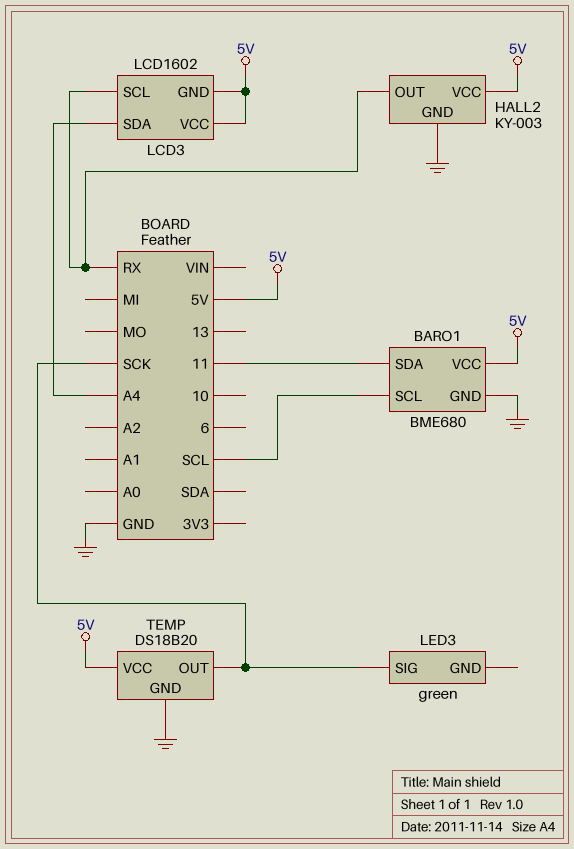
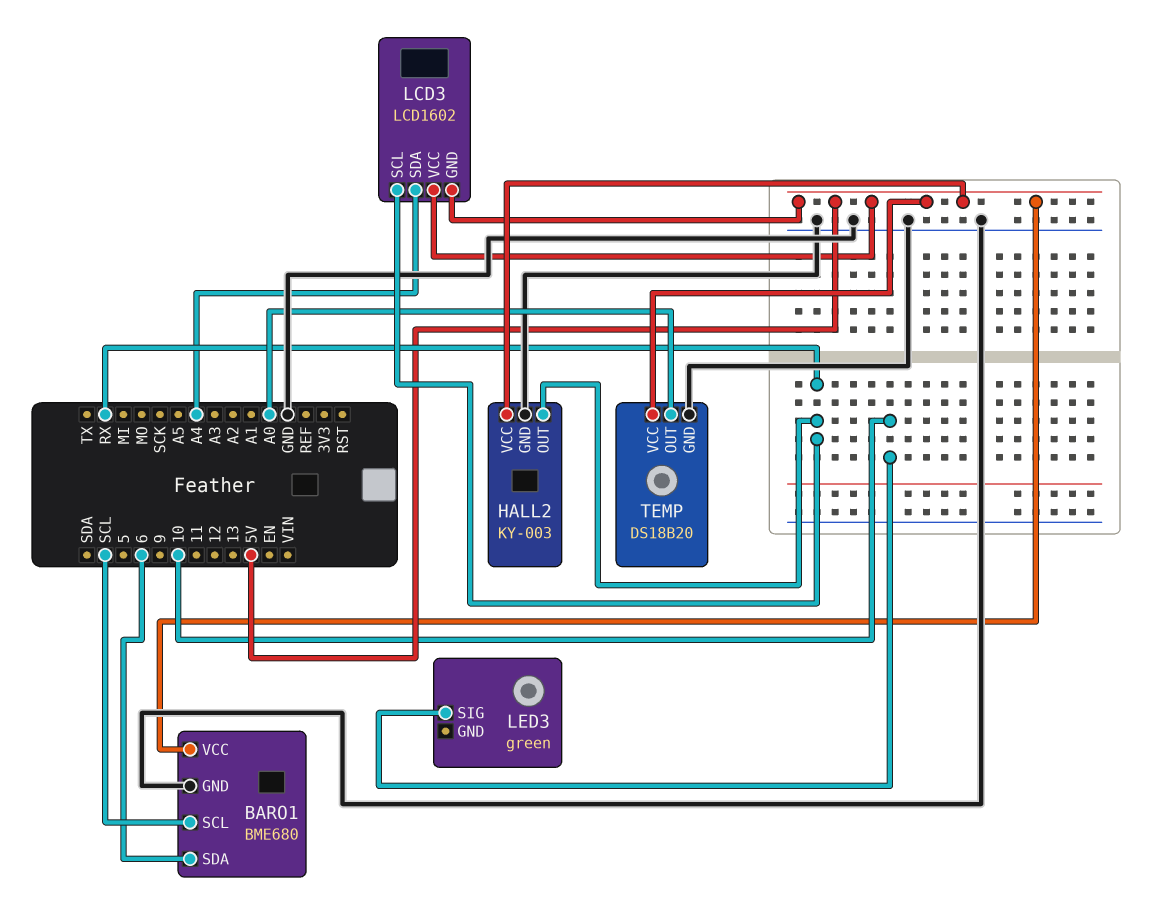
BARO1 pin SDA: 11 -> 6
LED3 pin SIG: SCK -> 10
TEMP pin OUT: SCK -> A0

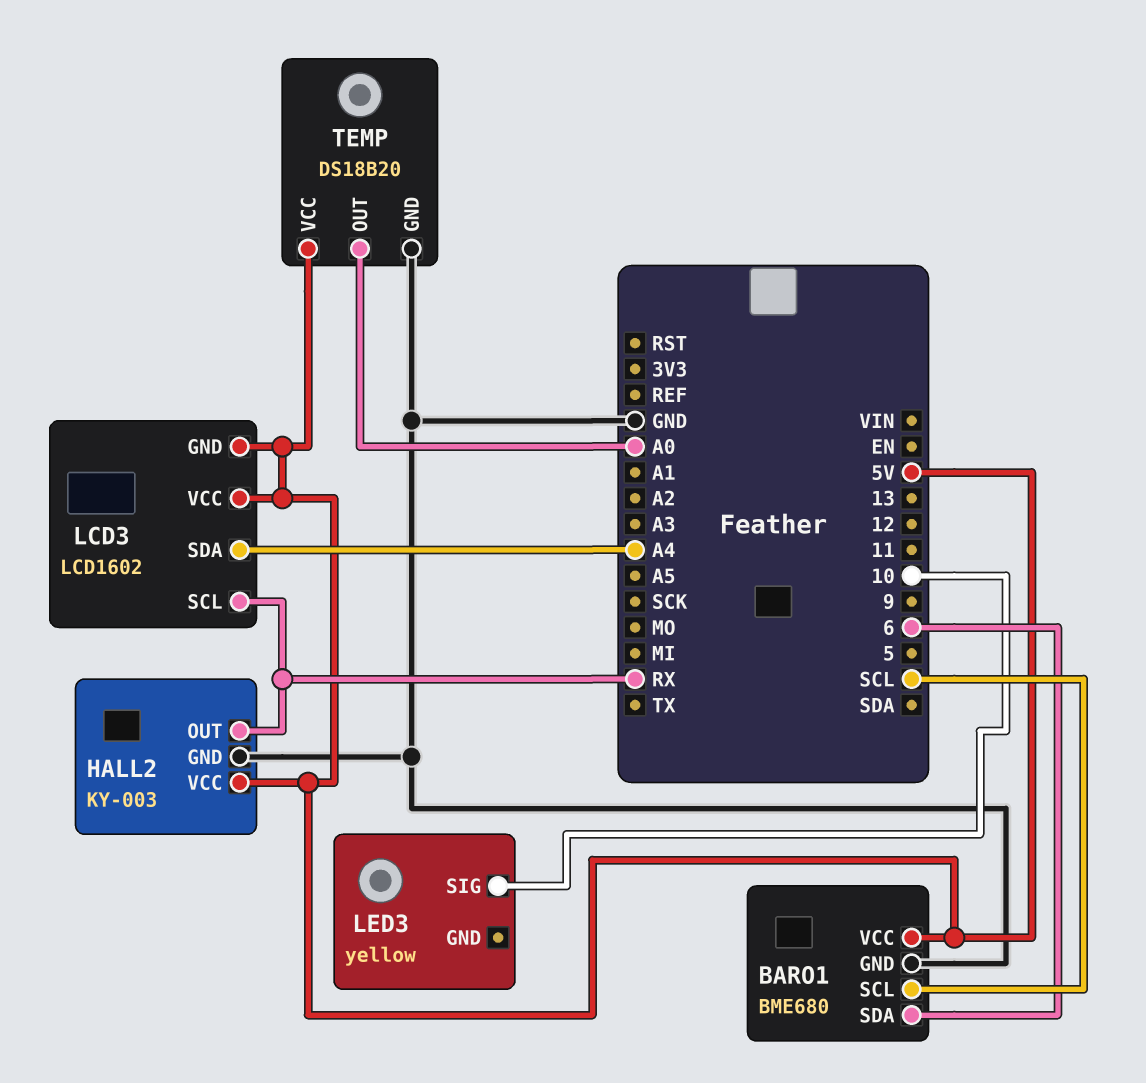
LED3: green -> yellow

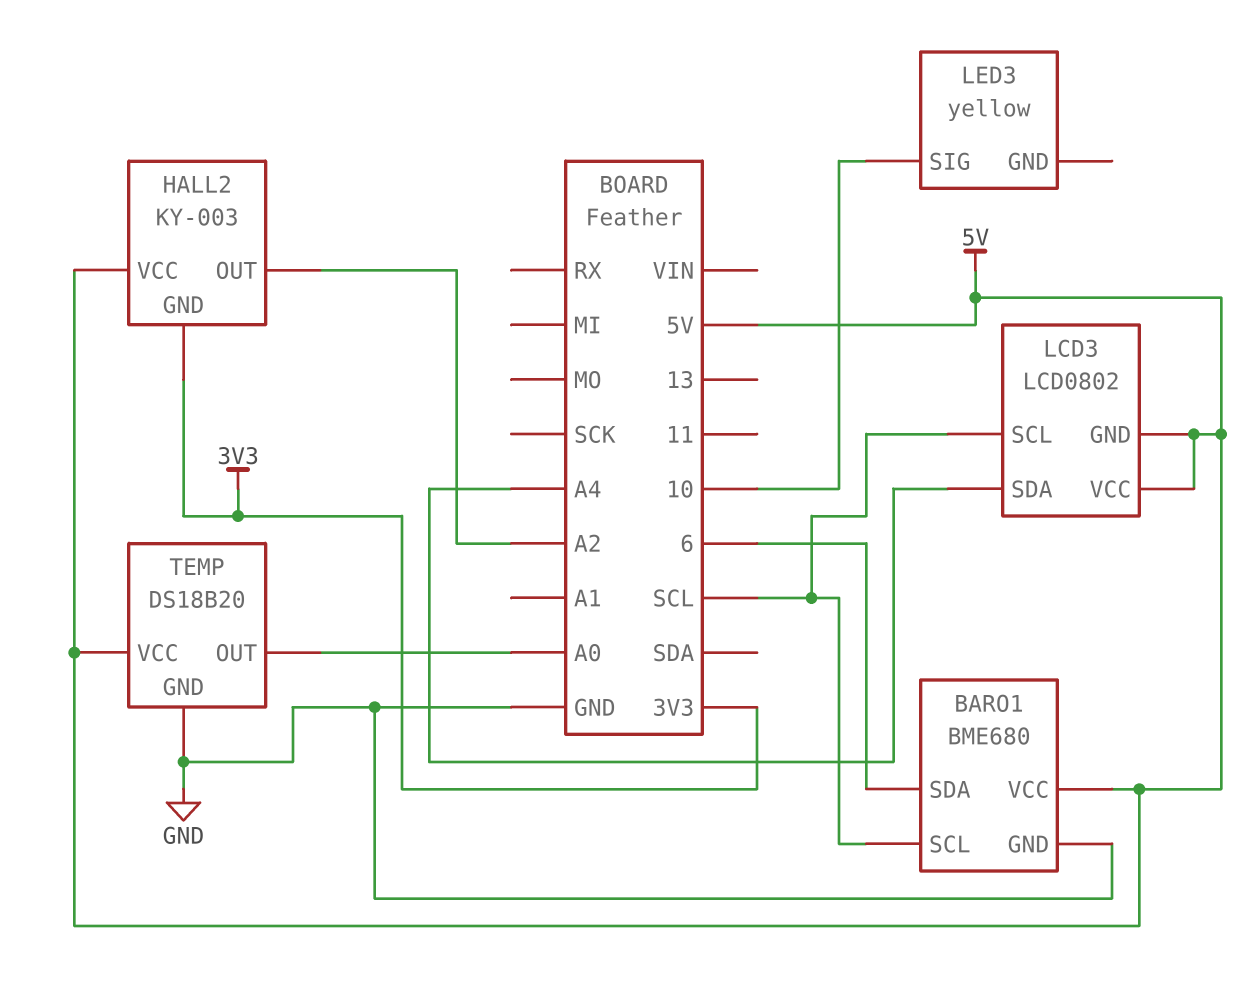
HALL2 pin GND: GND -> 3V3
HALL2 pin OUT: RX -> A2
LCD3: LCD1602 -> LCD0802
LCD3 pin SCL: RX -> SCL

